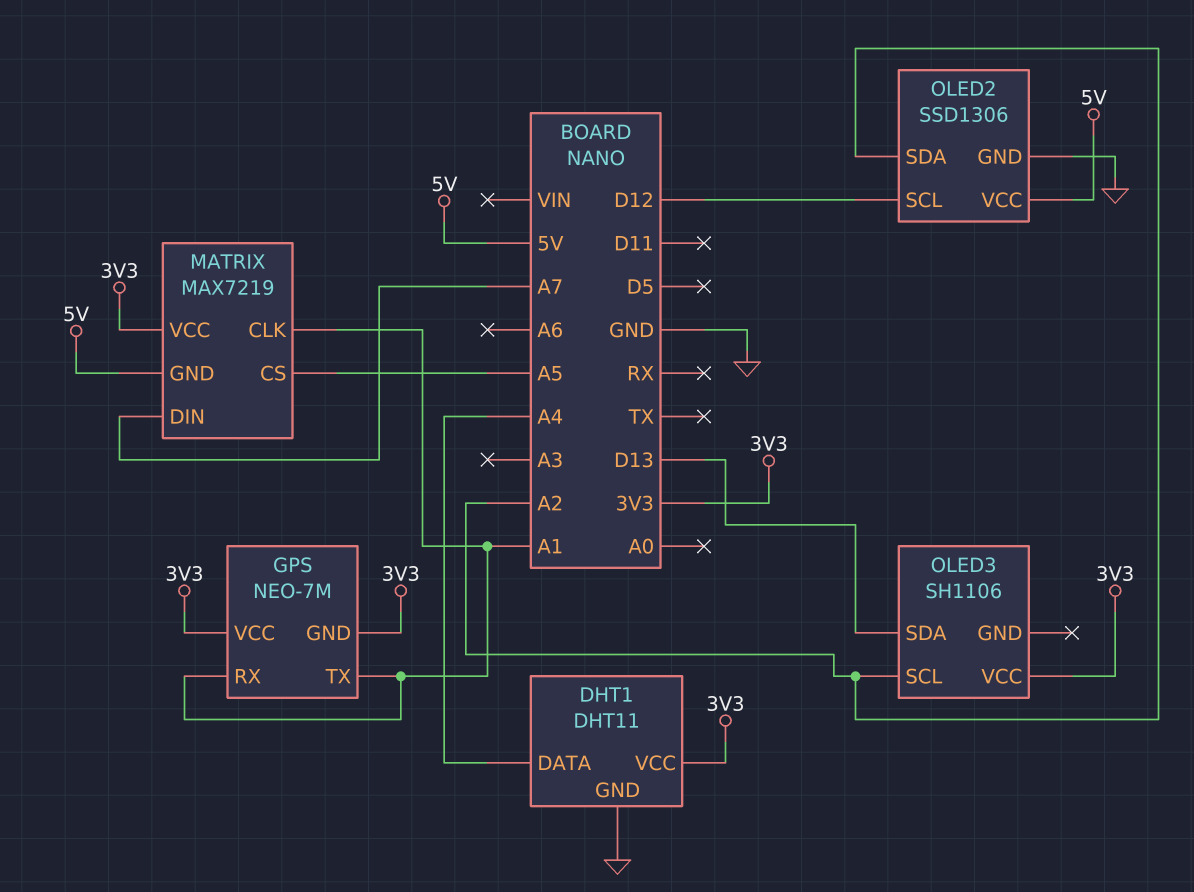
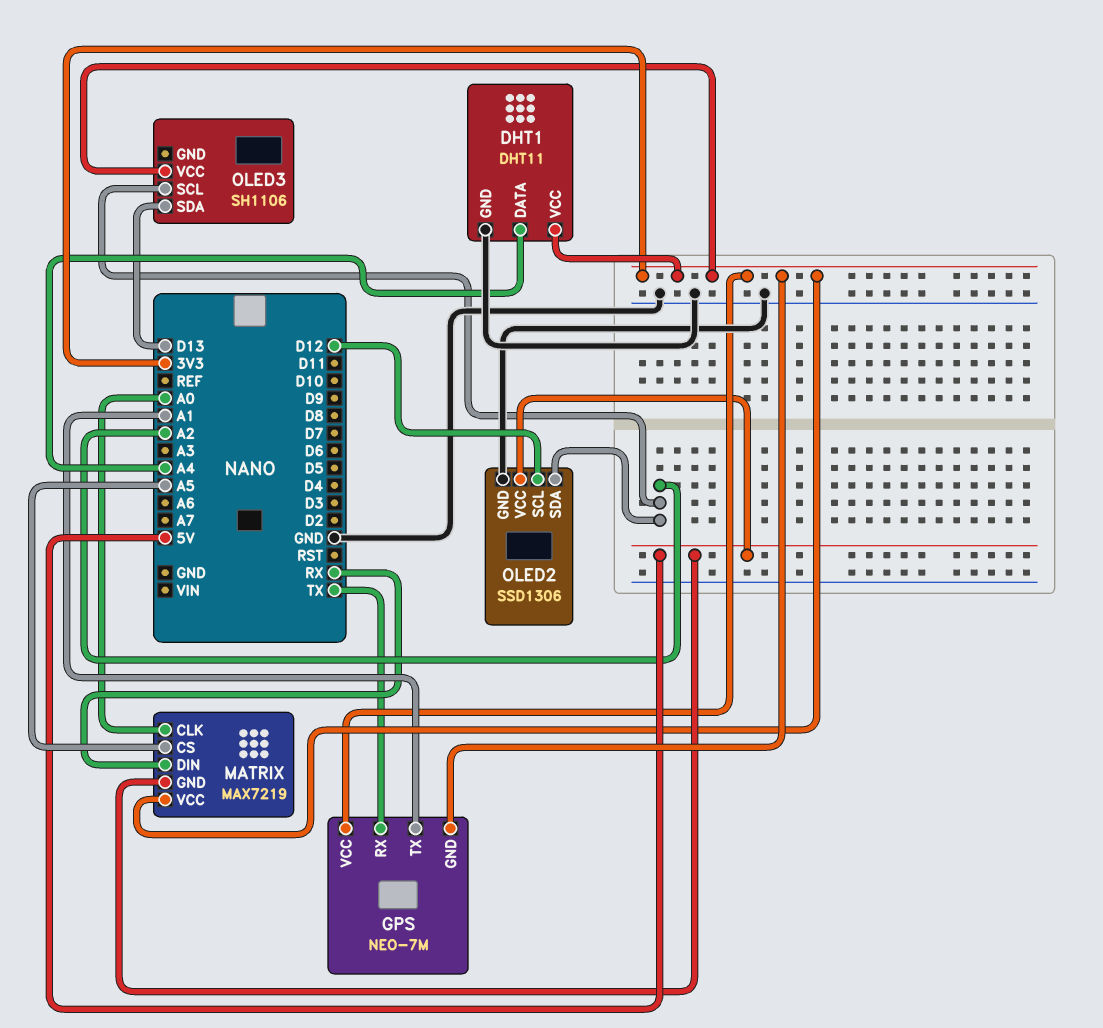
GPS pin RX: A1 -> TX
MATRIX pin CLK: A1 -> A0
MATRIX pin DIN: A7 -> RX

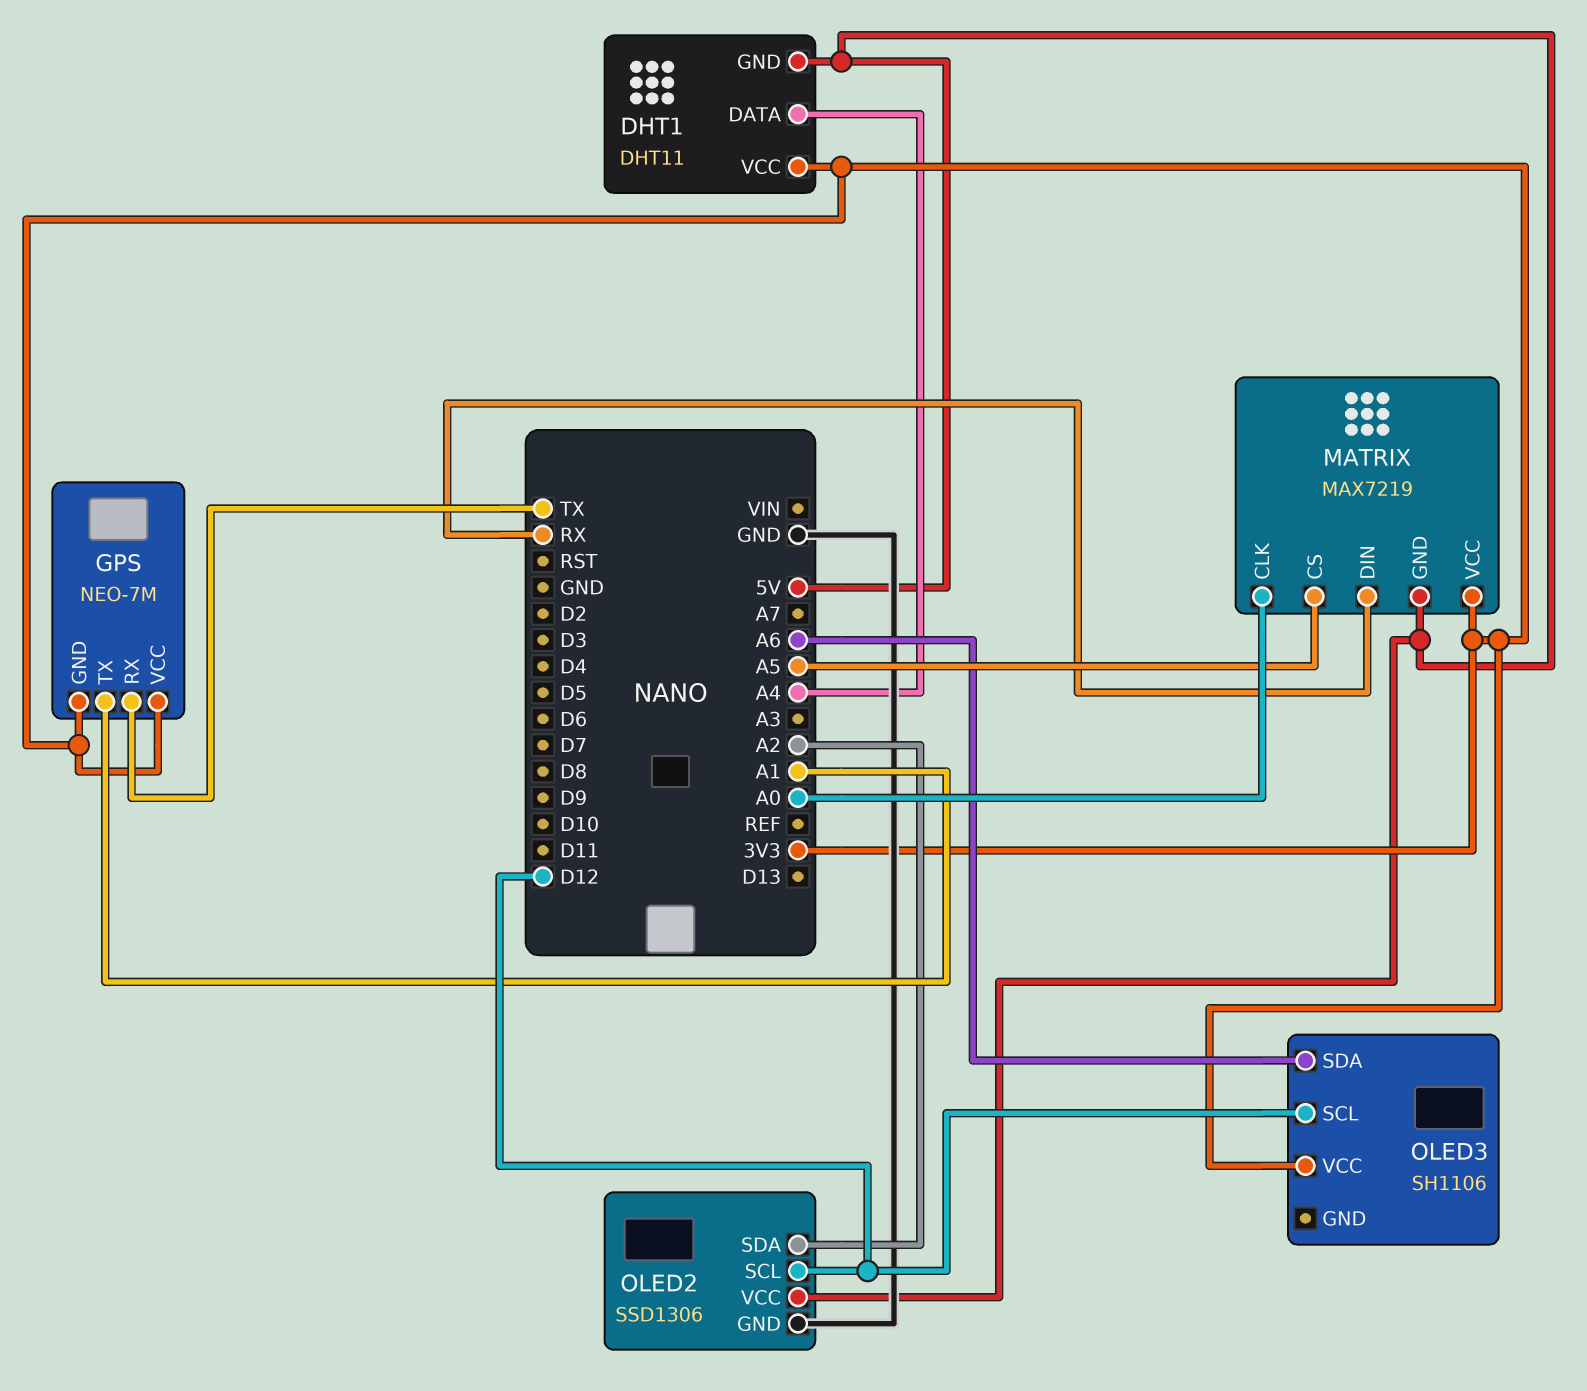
DHT1 pin GND: GND -> 5V
OLED3 pin SCL: A2 -> D12
OLED3 pin SDA: D13 -> A6

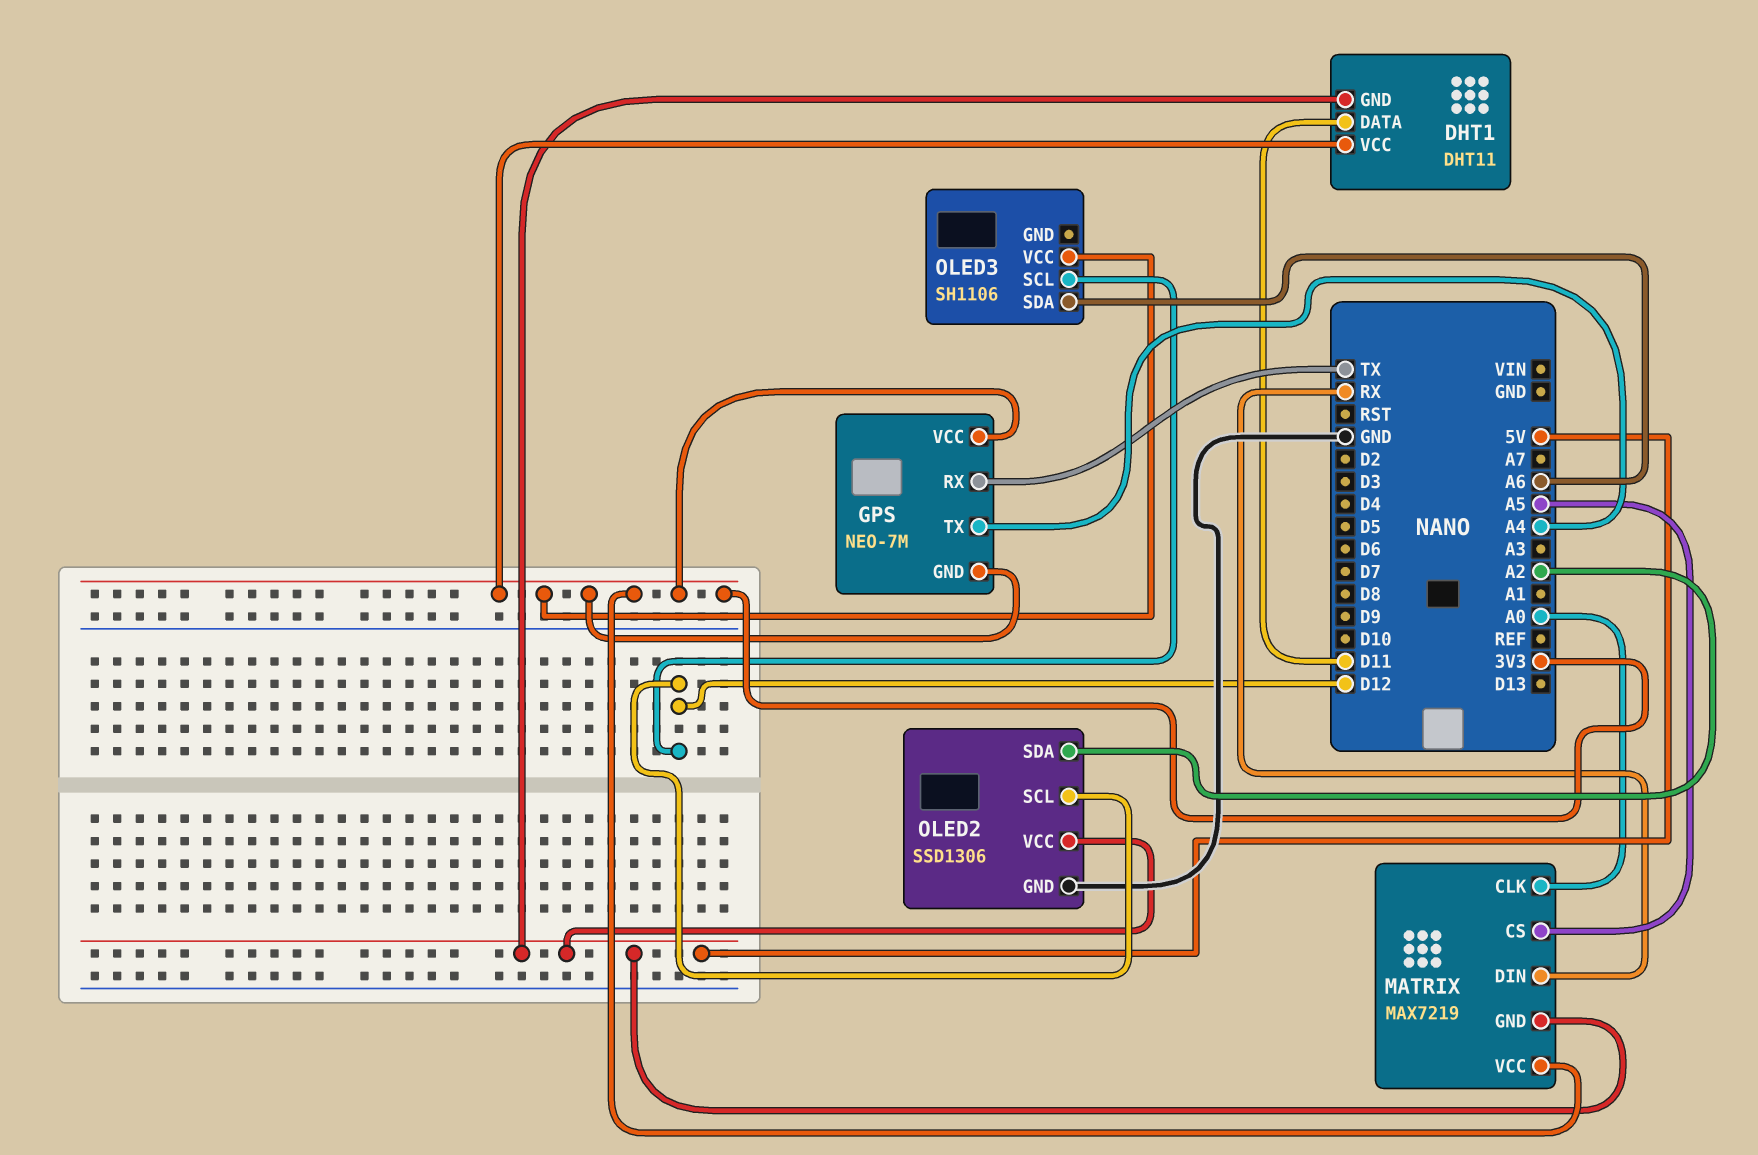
DHT1 pin DATA: A4 -> D11
GPS pin TX: A1 -> A4

